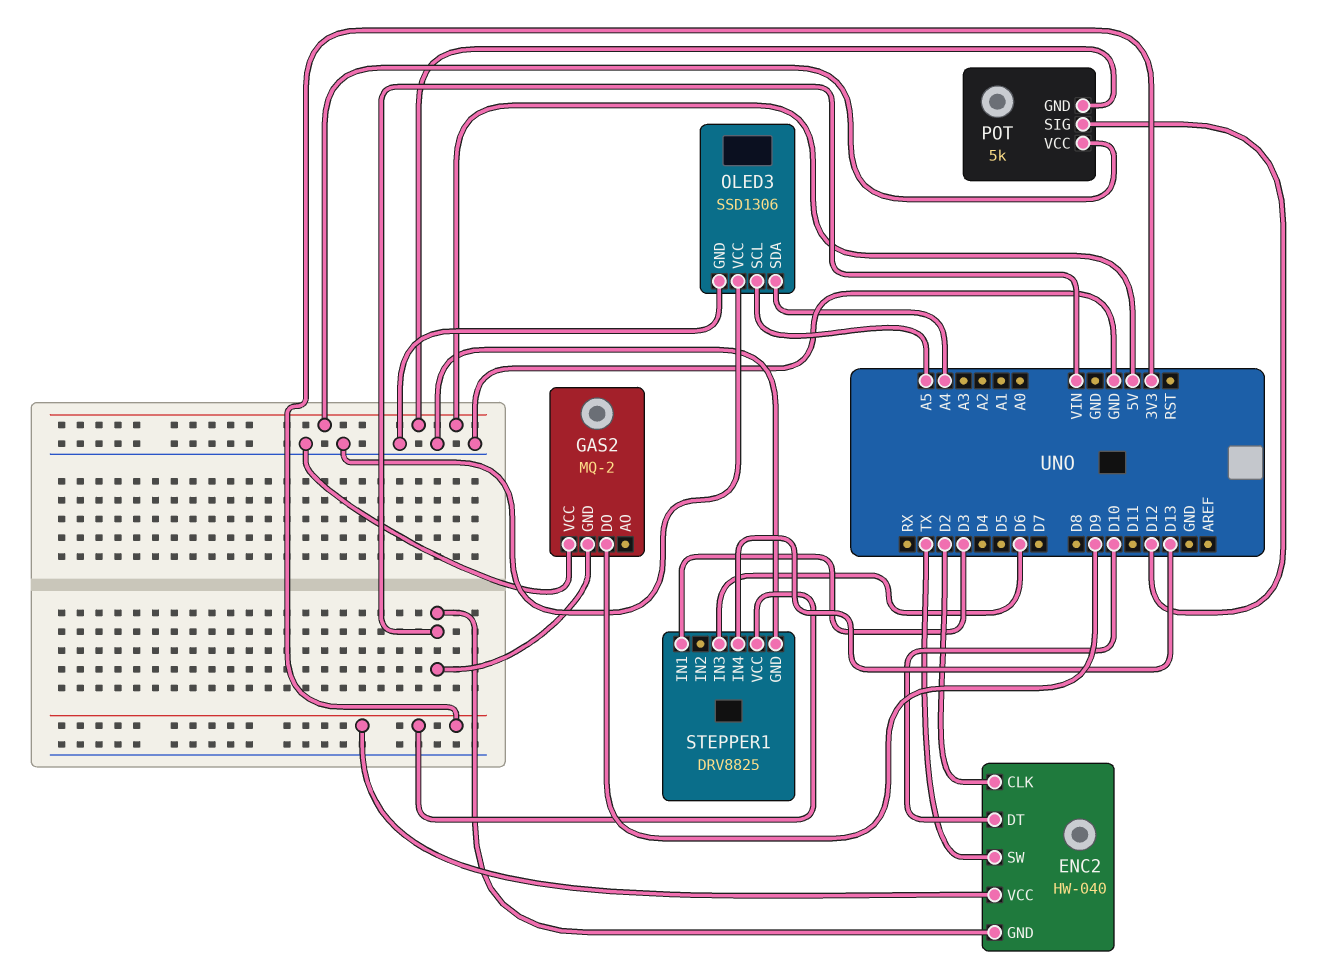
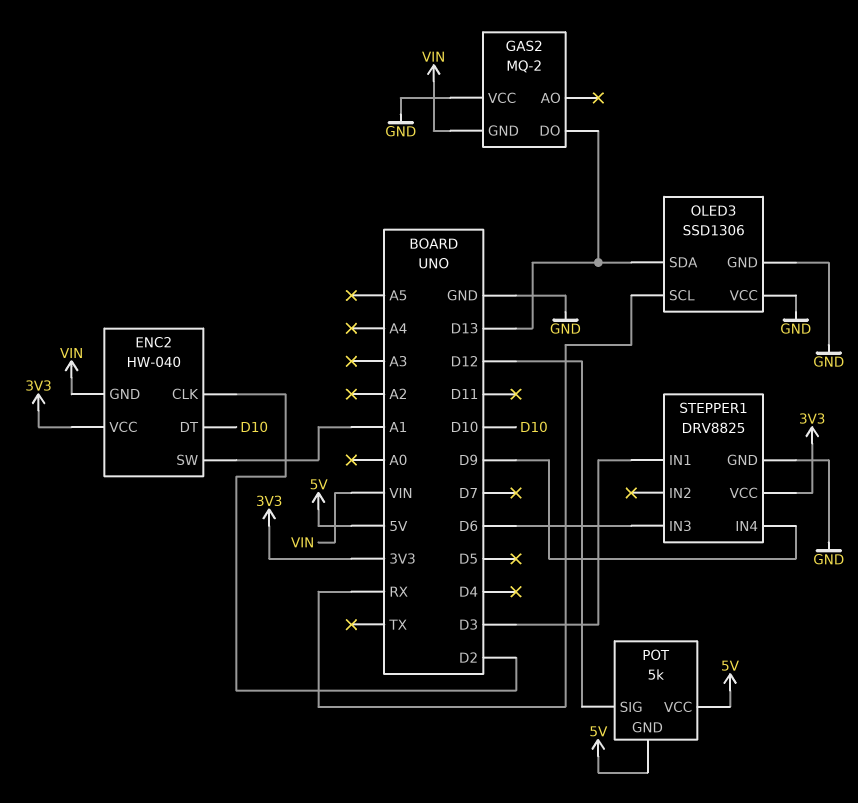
ENC2 pin SW: TX -> A1
GAS2 pin DO: D9 -> D13
OLED3 pin SCL: A5 -> RX
OLED3 pin SDA: A4 -> D13
STEPPER1 pin IN4: D13 -> D9

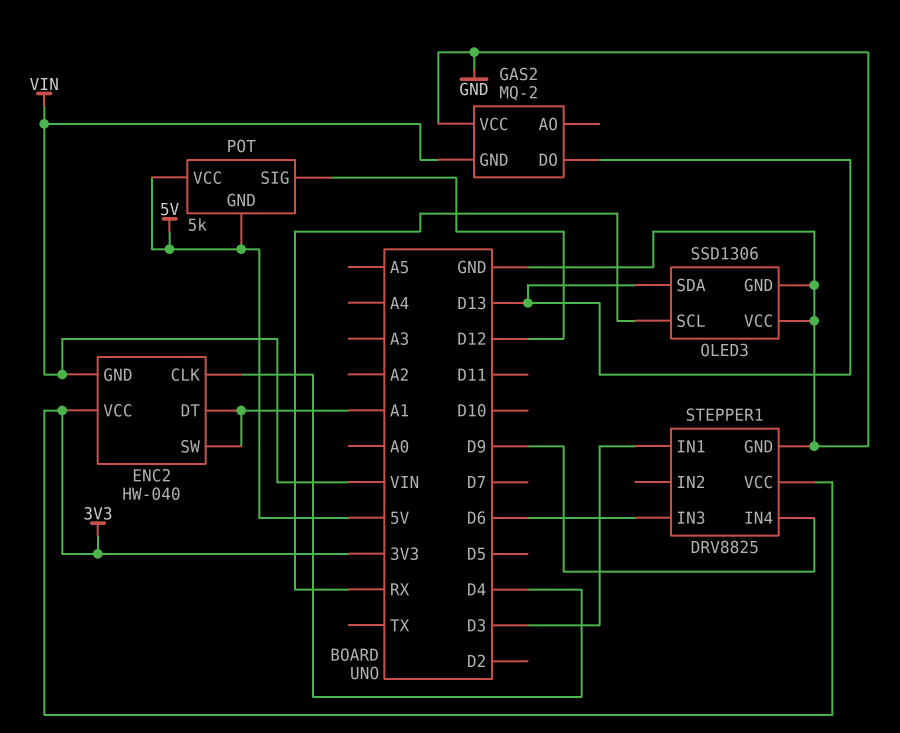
ENC2 pin CLK: D2 -> D4
ENC2 pin DT: D10 -> A1

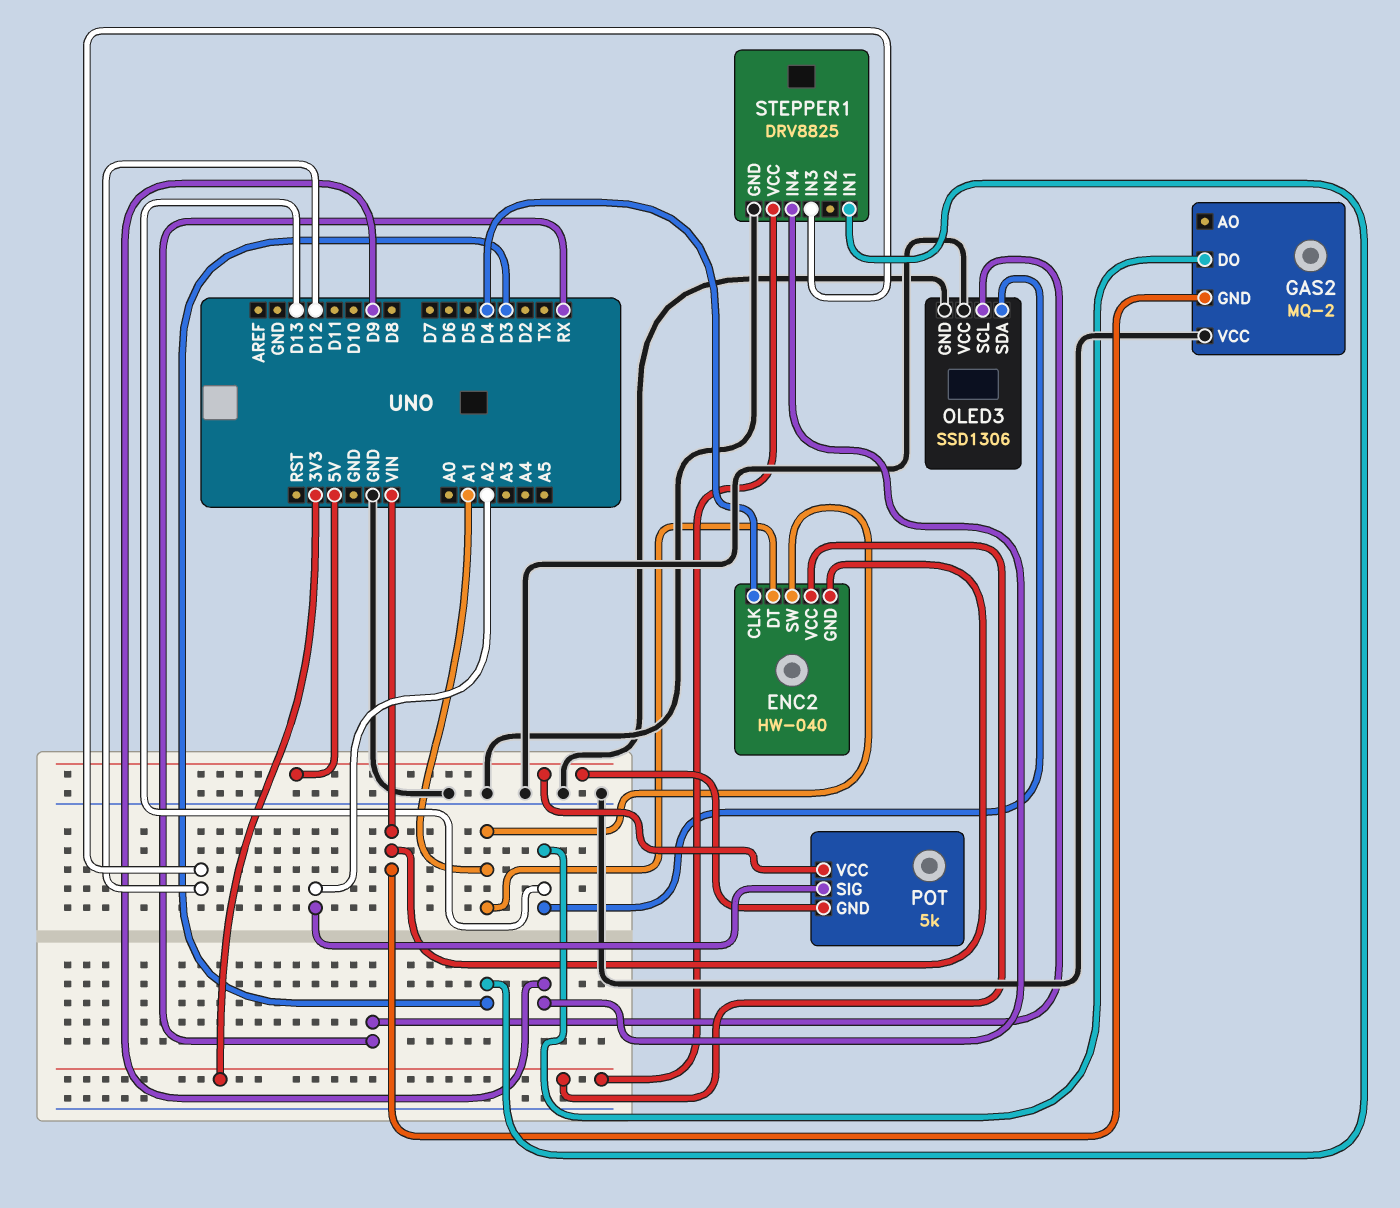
POT pin SIG: D12 -> A2
STEPPER1 pin IN3: D6 -> D12

